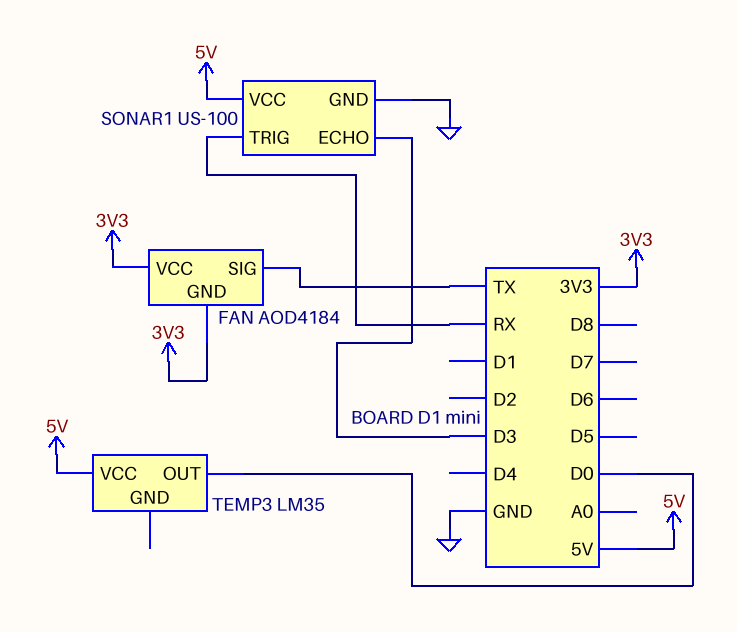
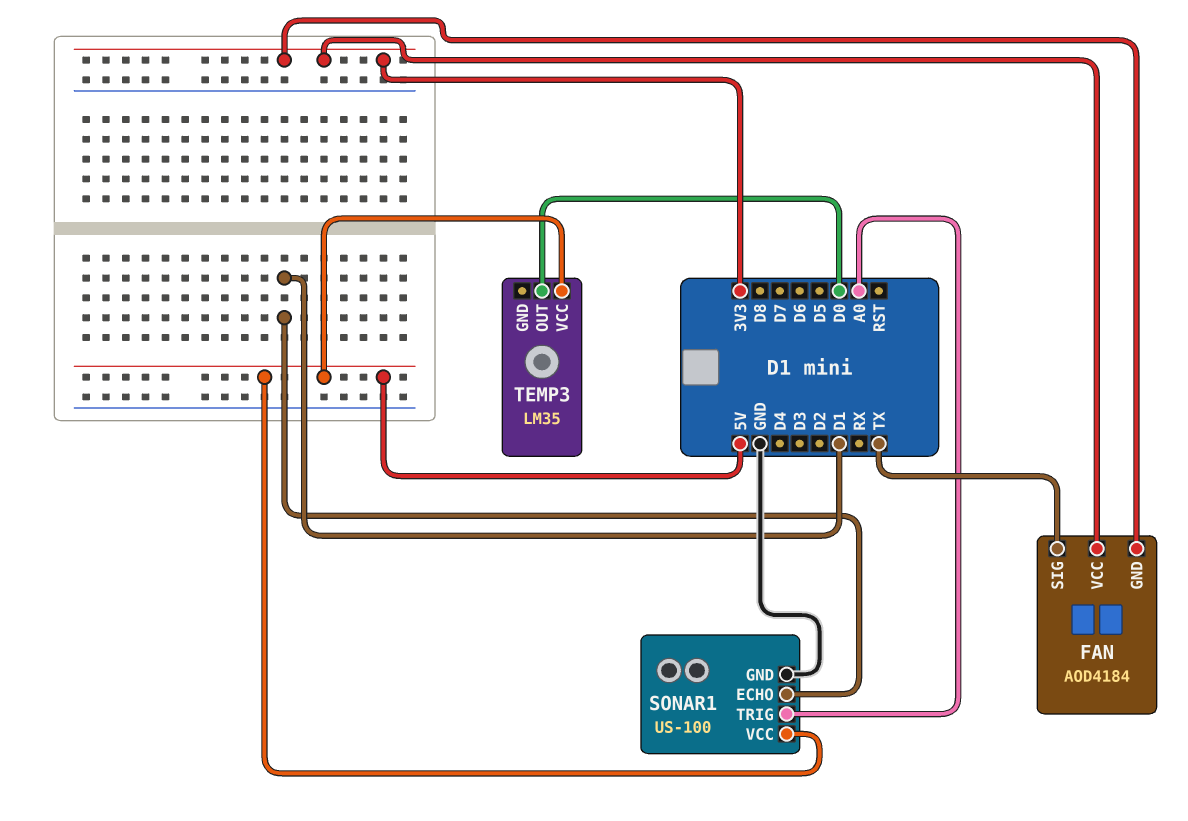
SONAR1 pin ECHO: D3 -> D1
SONAR1 pin TRIG: RX -> A0

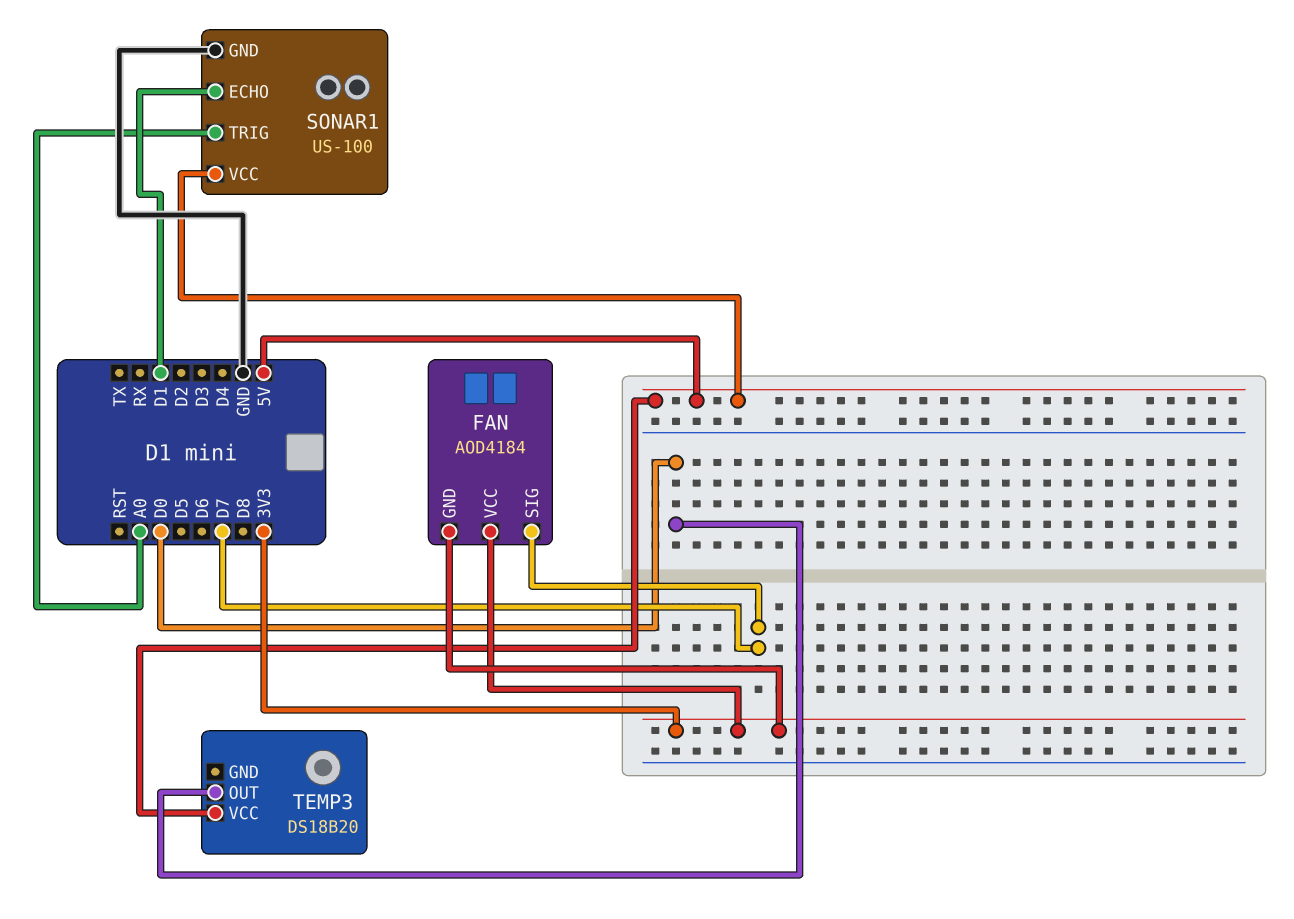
FAN pin SIG: TX -> D7
TEMP3: LM35 -> DS18B20

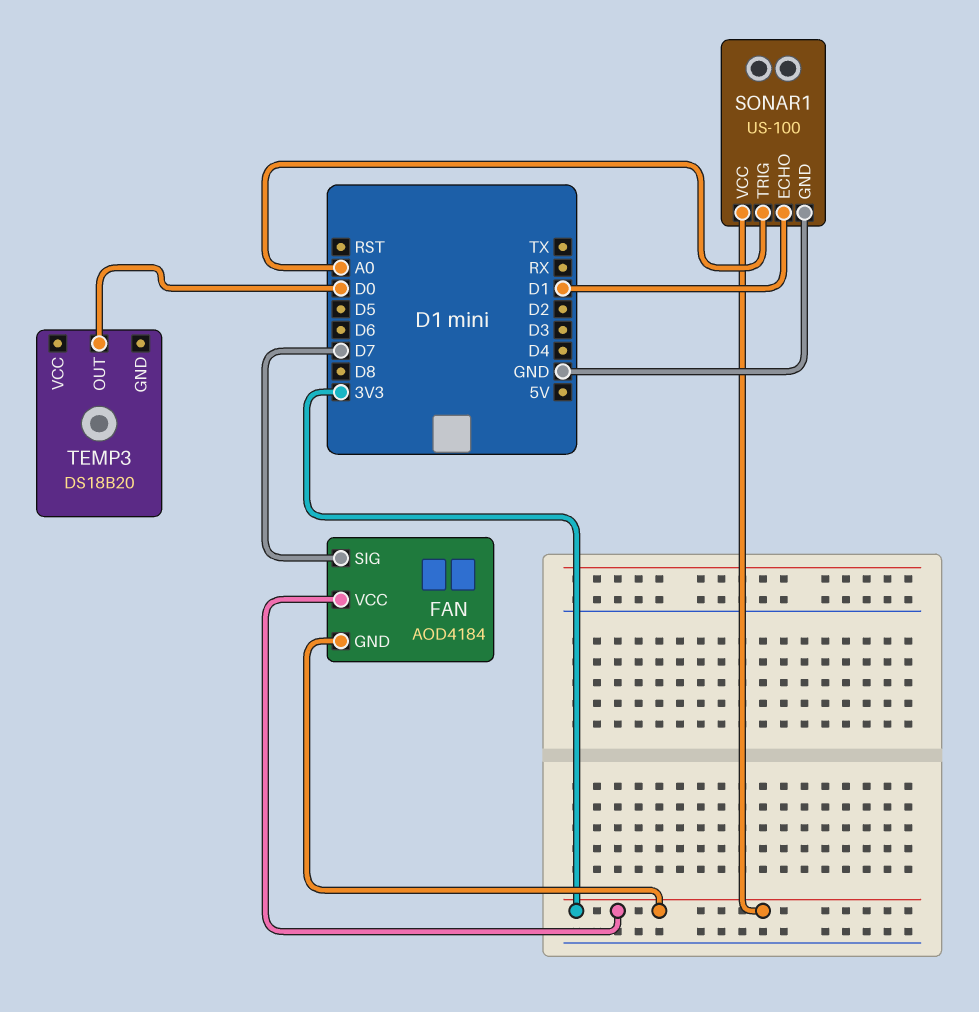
SONAR1 pin VCC: 5V -> 3V3
TEMP3 pin VCC: 5V -> none

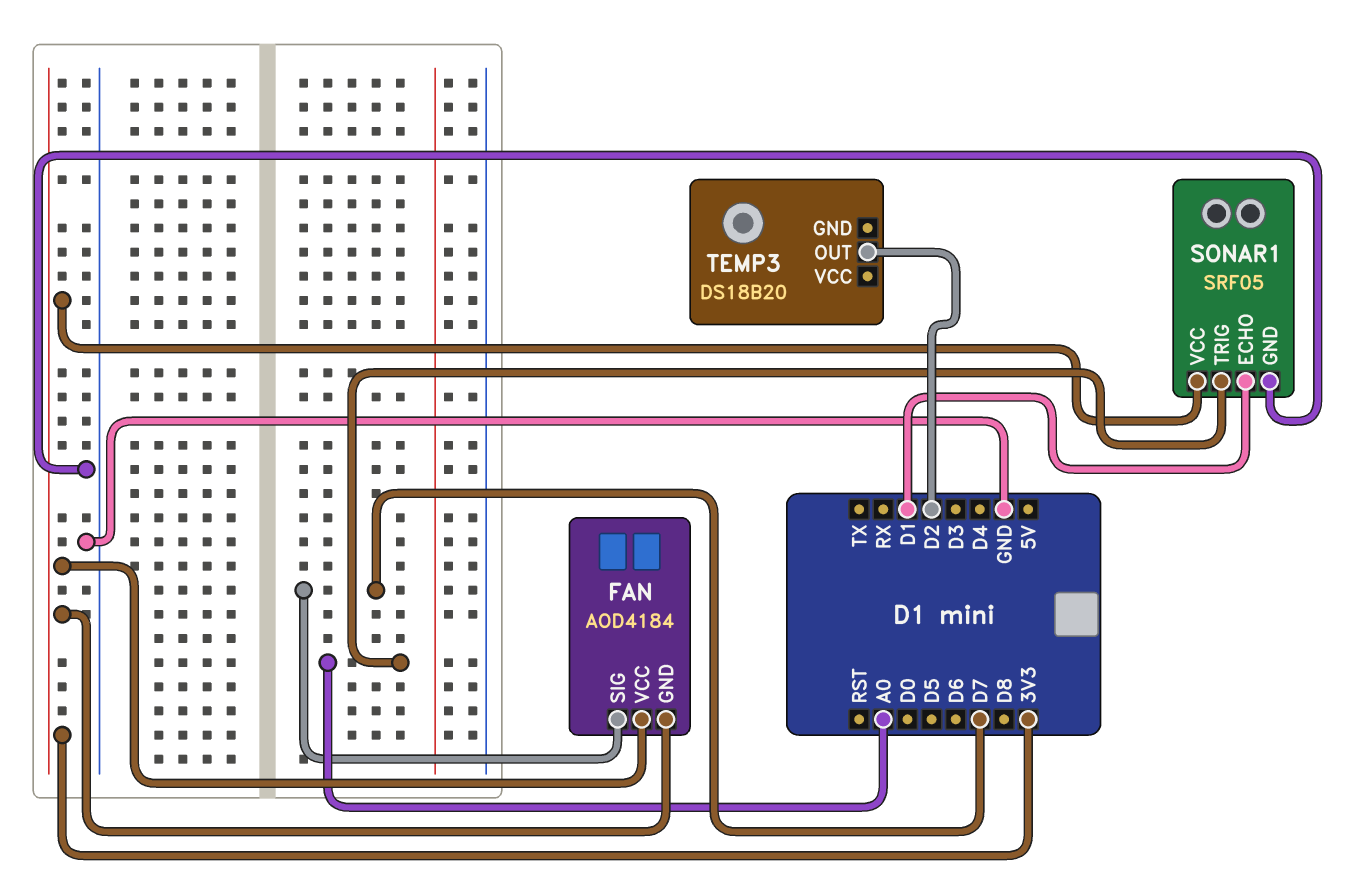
SONAR1: US-100 -> SRF05
TEMP3 pin OUT: D0 -> D2

